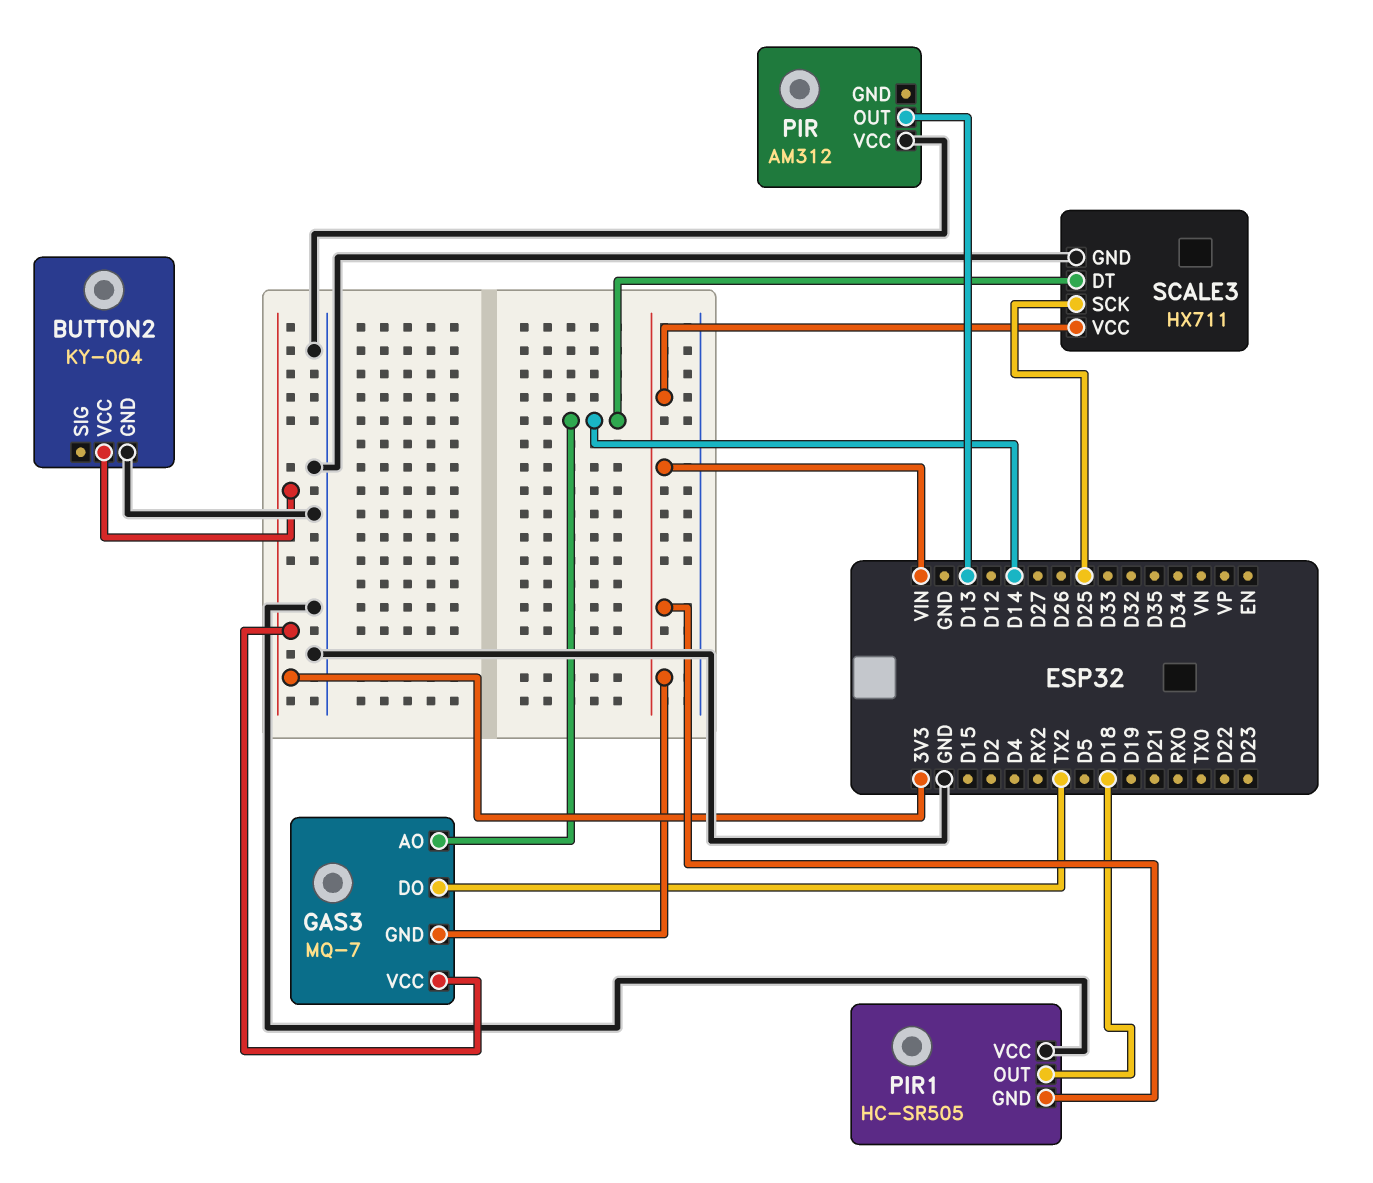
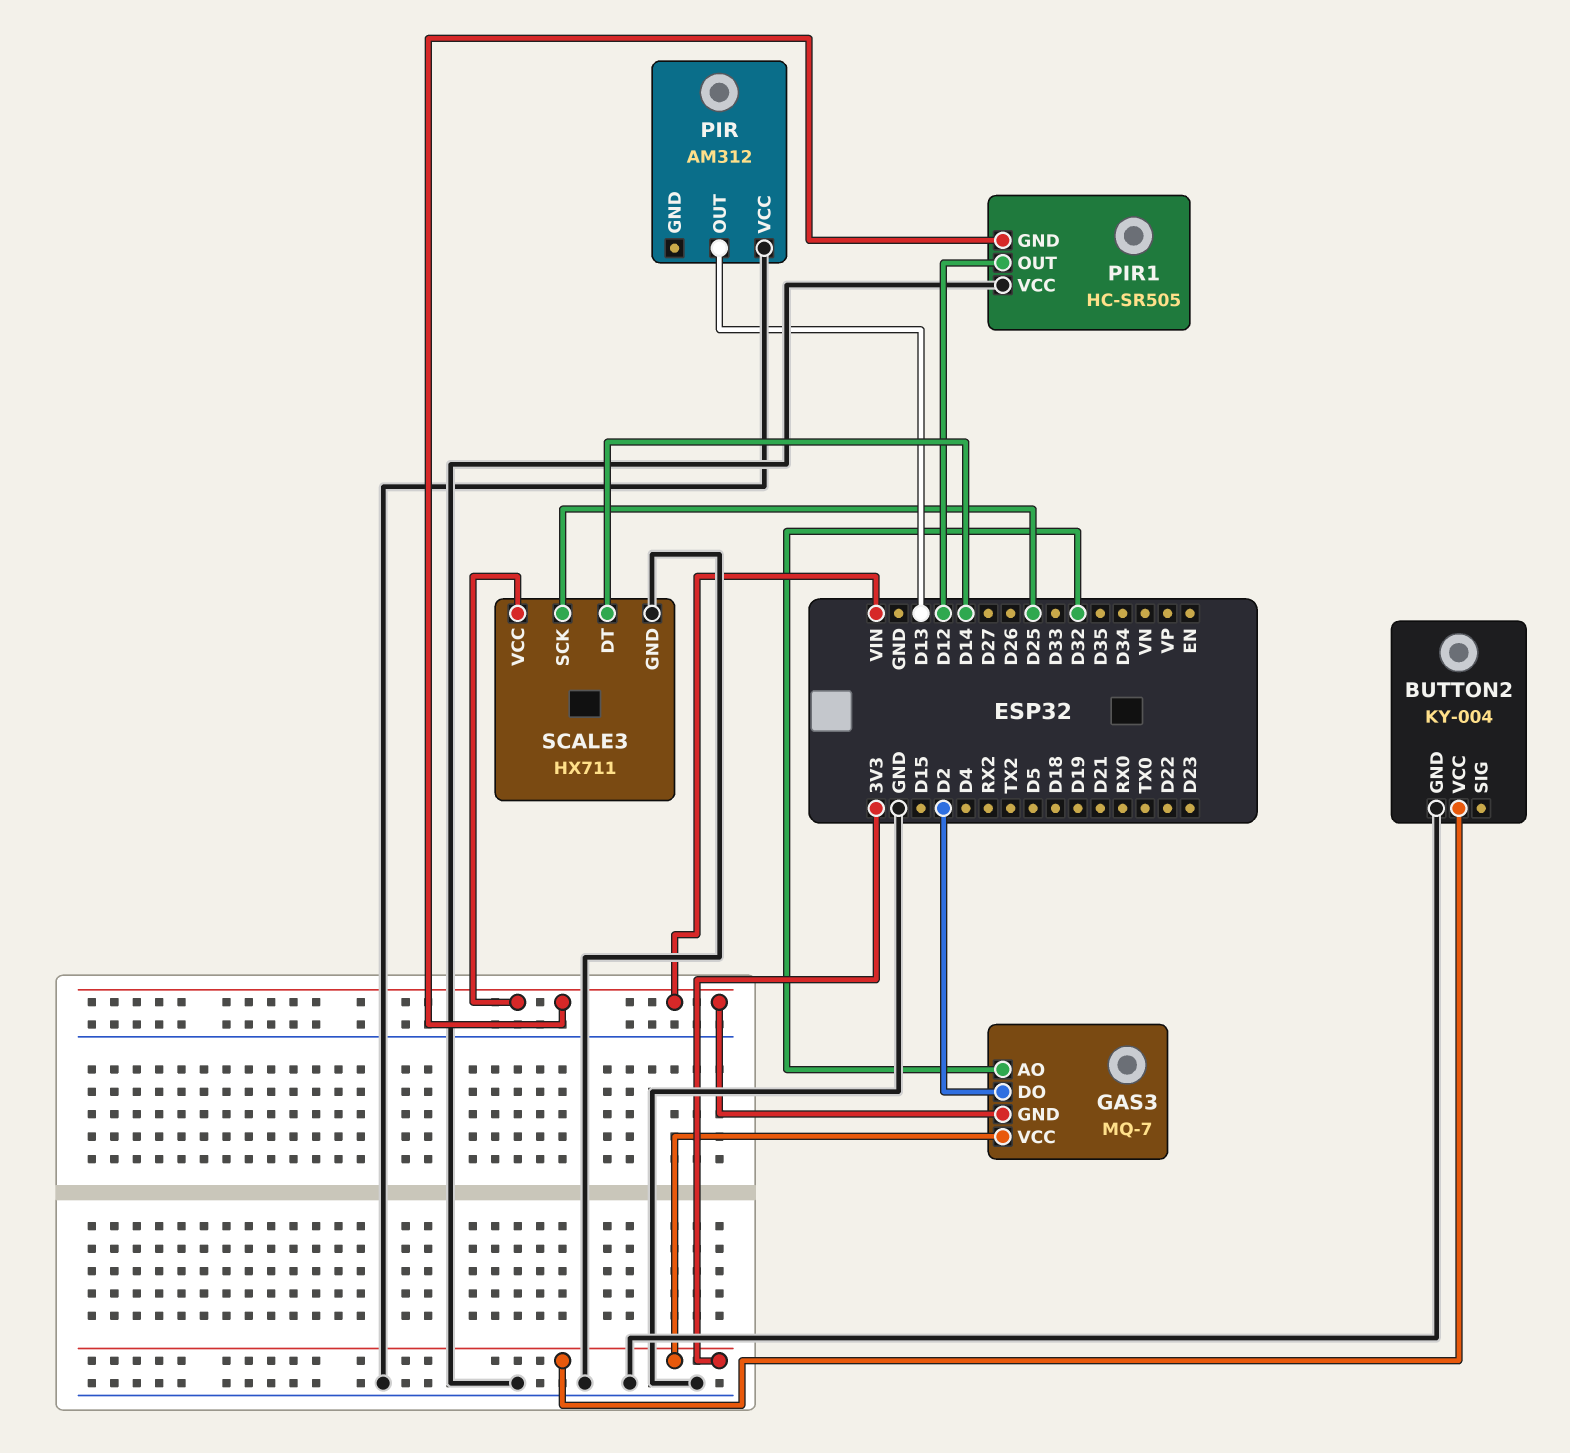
GAS3 pin AO: D14 -> D32
GAS3 pin DO: TX2 -> D2
PIR1 pin OUT: D18 -> D12

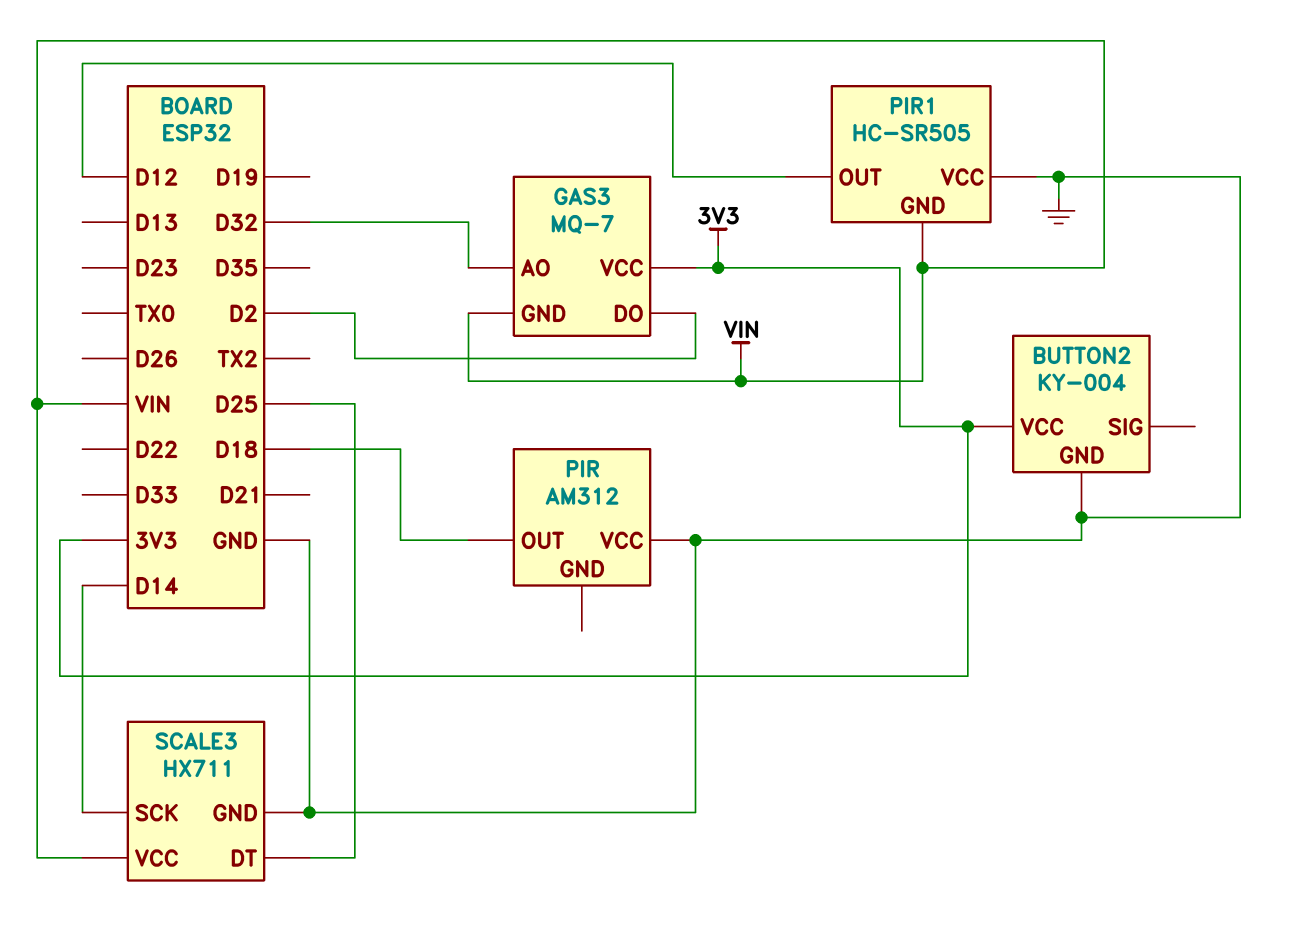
PIR pin OUT: D13 -> D18
SCALE3 pin DT: D14 -> D25
SCALE3 pin SCK: D25 -> D14

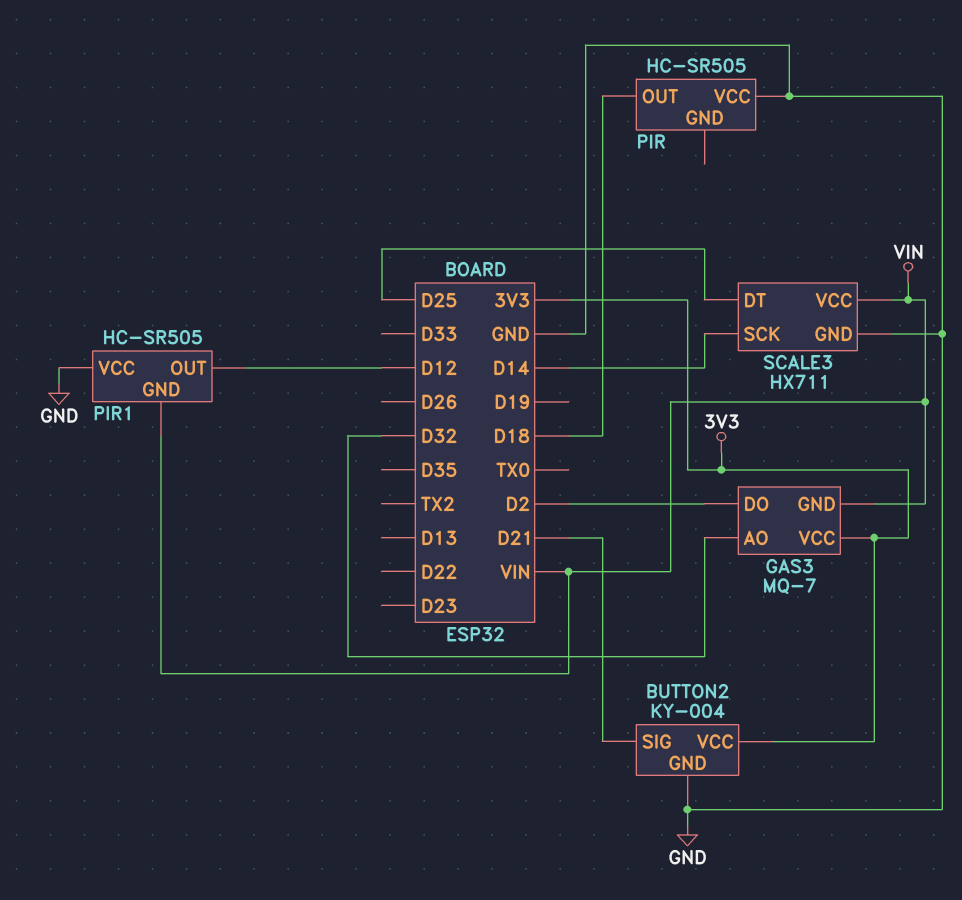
BUTTON2 pin SIG: none -> D21
PIR: AM312 -> HC-SR505

